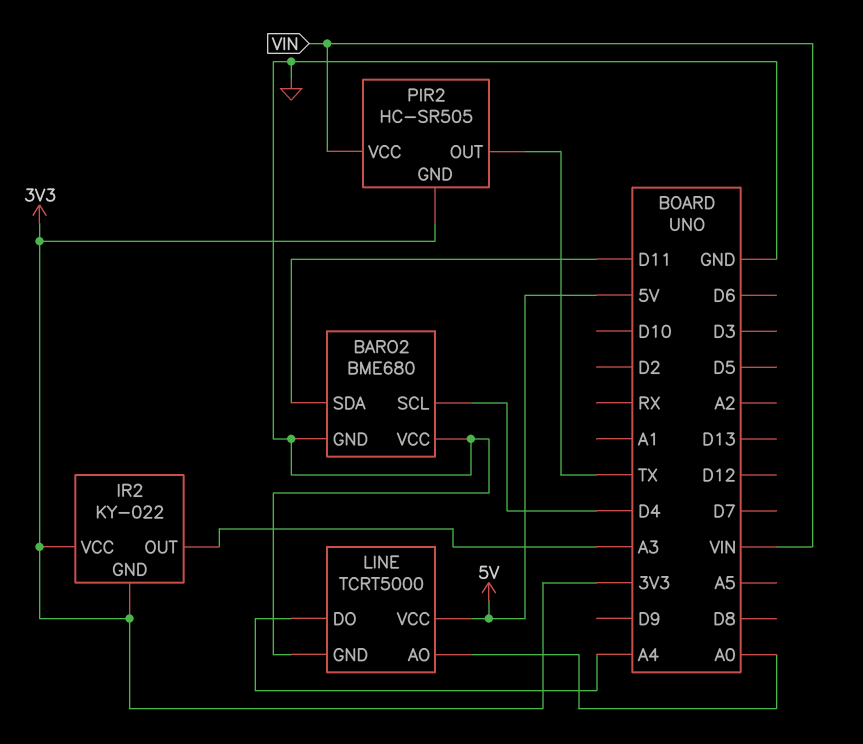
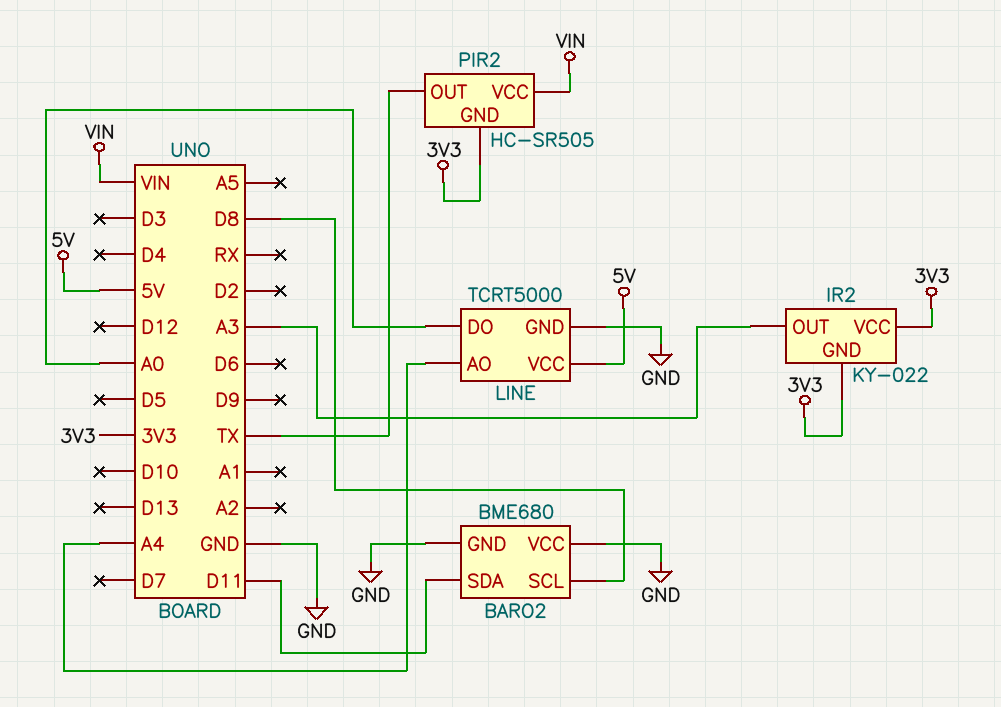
BARO2 pin SCL: D4 -> D8
LINE pin AO: A0 -> A4
LINE pin DO: A4 -> A0

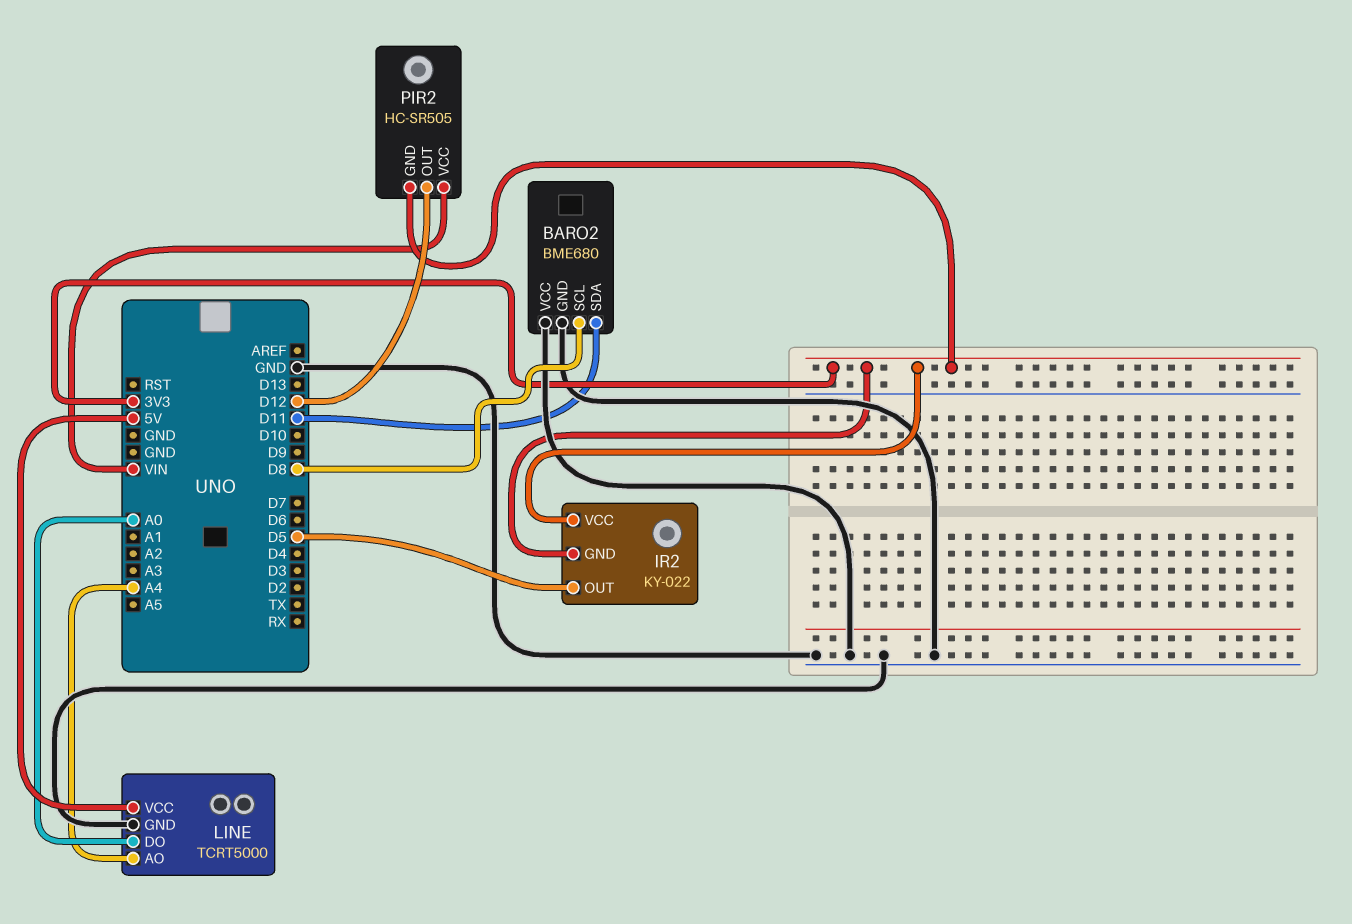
IR2 pin OUT: A3 -> D5
PIR2 pin OUT: TX -> D12

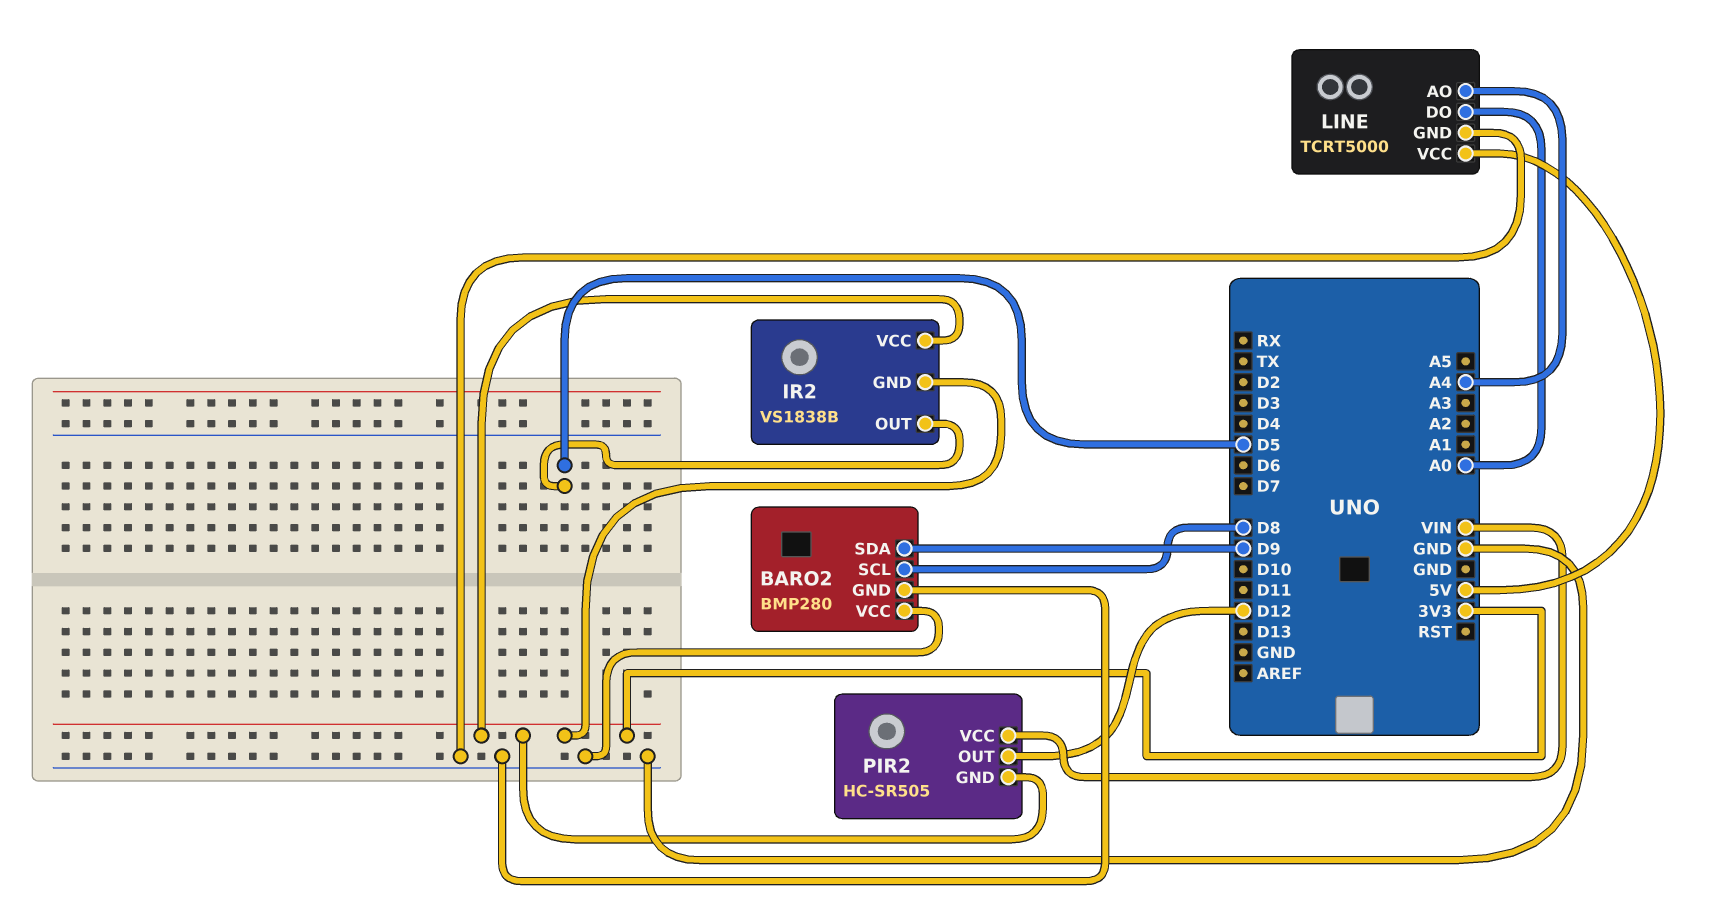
BARO2: BME680 -> BMP280
BARO2 pin SDA: D11 -> D9
IR2: KY-022 -> VS1838B

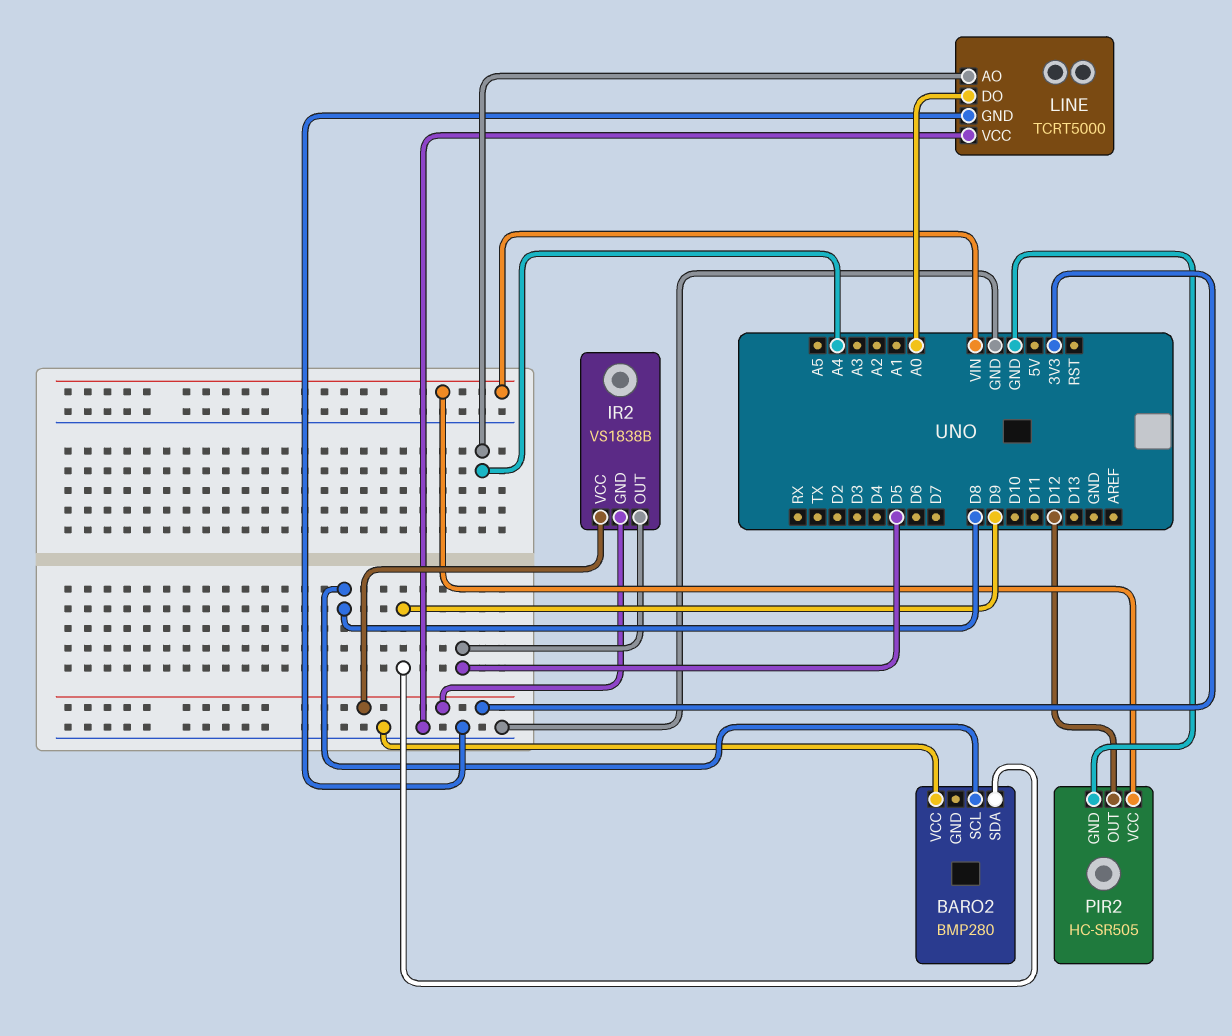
BARO2 pin GND: GND -> none
LINE pin VCC: 5V -> GND
PIR2 pin GND: 3V3 -> GND

